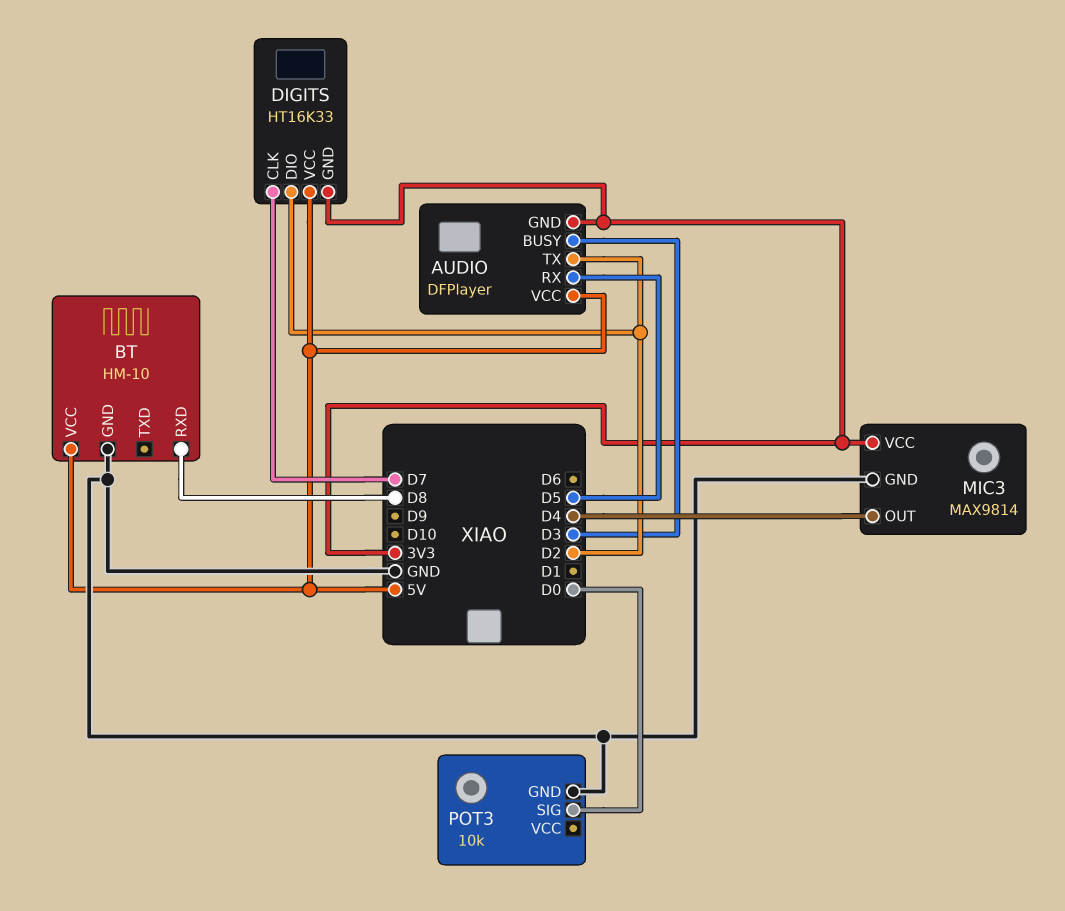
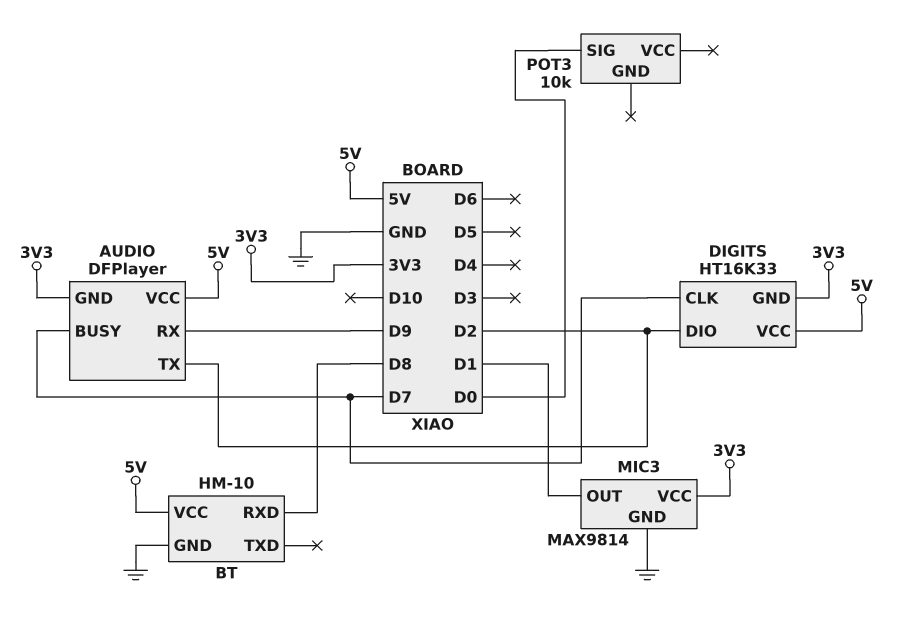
AUDIO pin BUSY: D3 -> D7
AUDIO pin RX: D5 -> D9
MIC3 pin OUT: D4 -> D1
POT3 pin GND: GND -> none

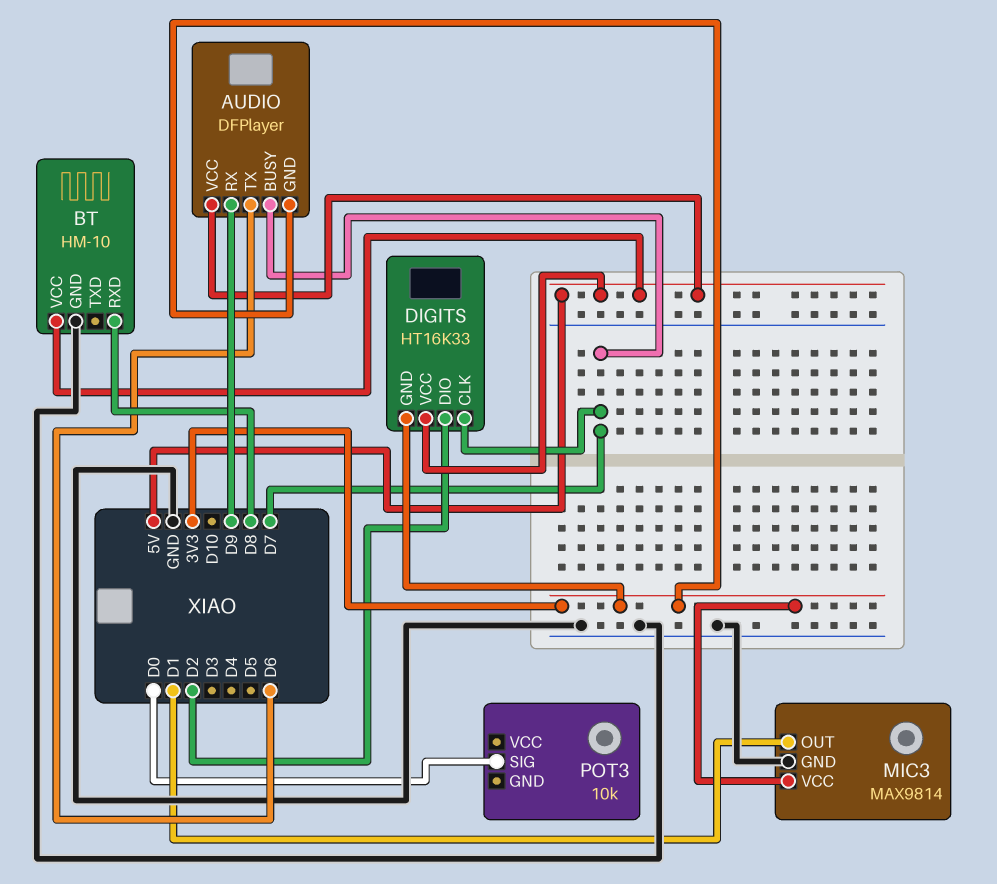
AUDIO pin TX: D2 -> D6

